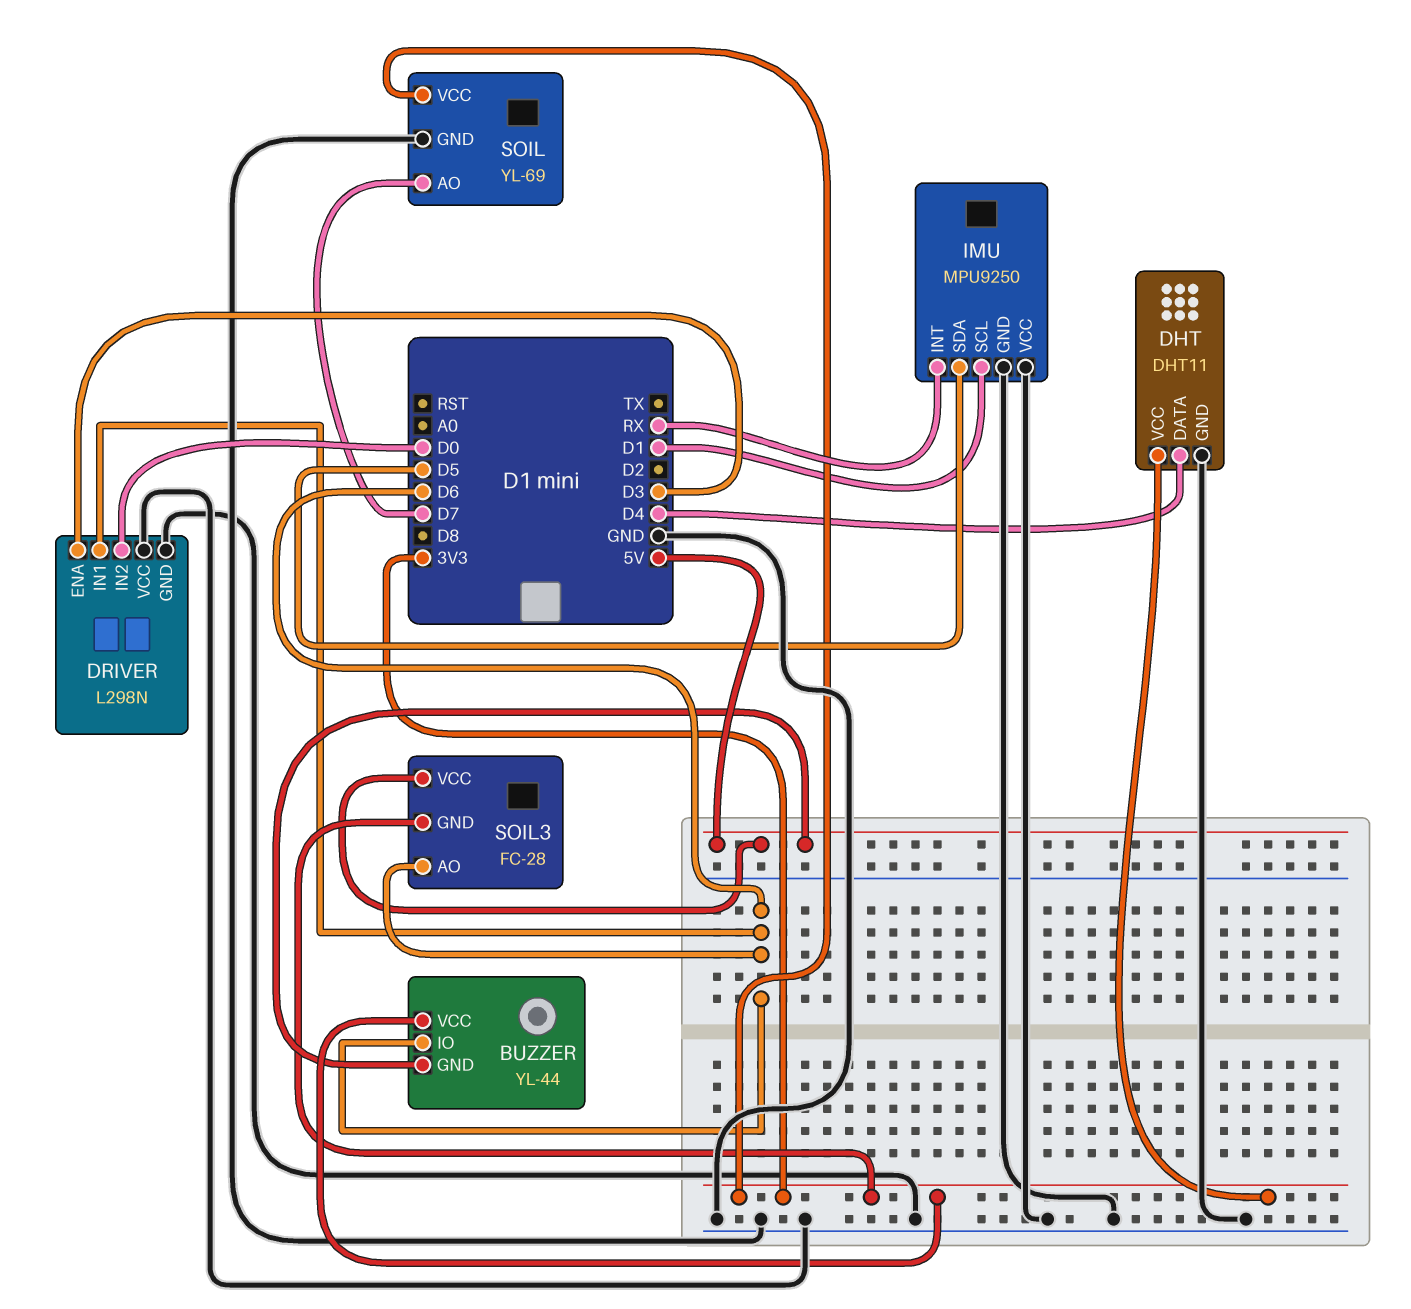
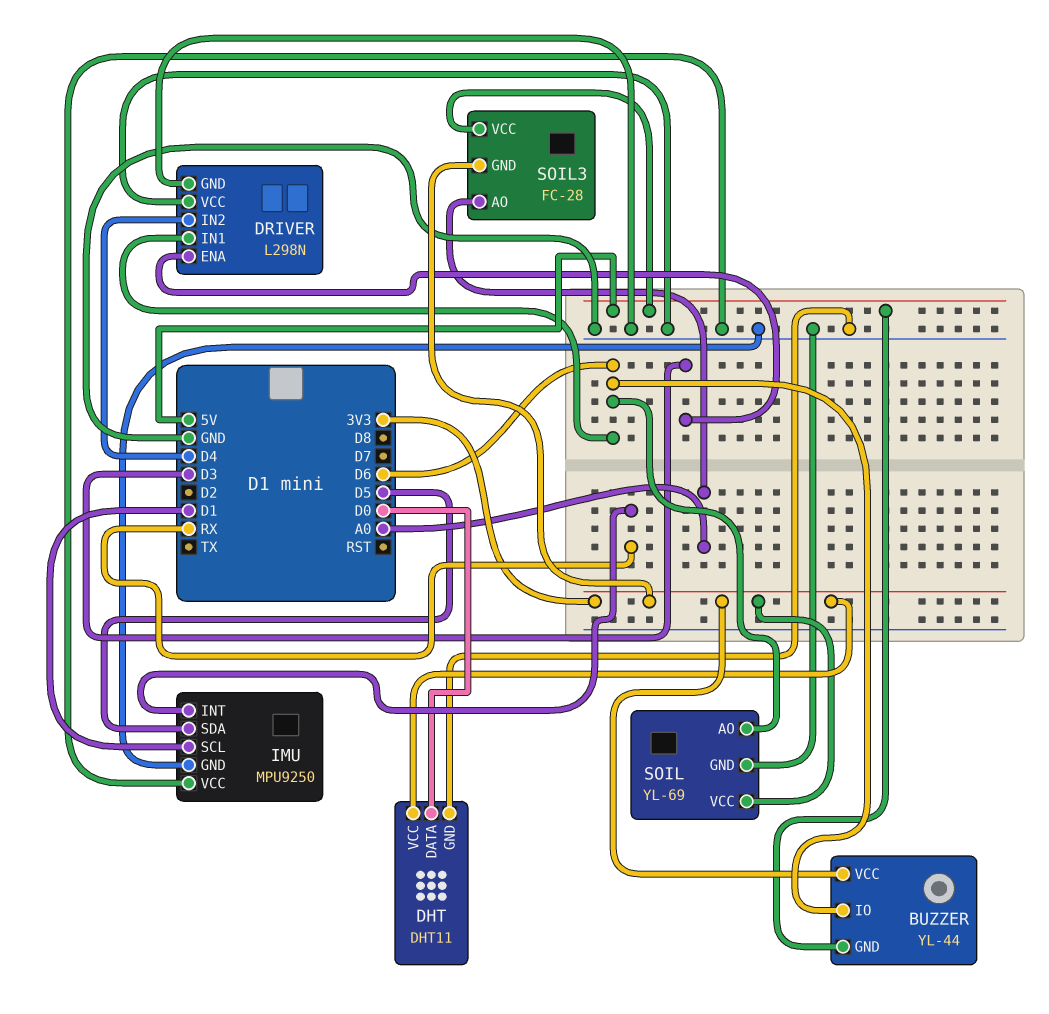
DHT pin DATA: D4 -> D0
DRIVER pin IN2: D0 -> D4
SOIL pin AO: D7 -> D6
SOIL3 pin AO: D6 -> A0

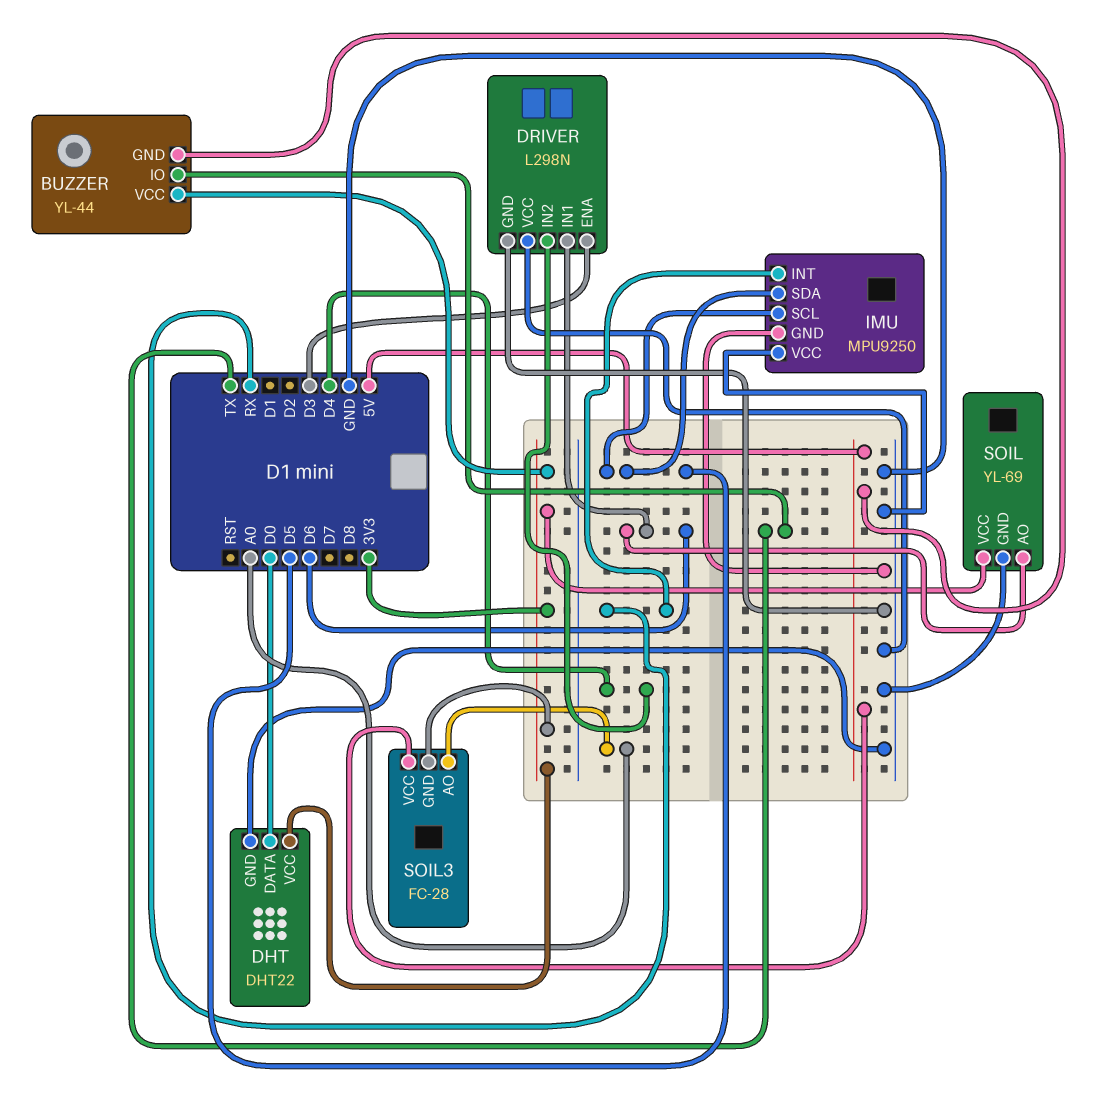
BUZZER pin IO: D6 -> TX
DHT: DHT11 -> DHT22
IMU pin SCL: D1 -> D5

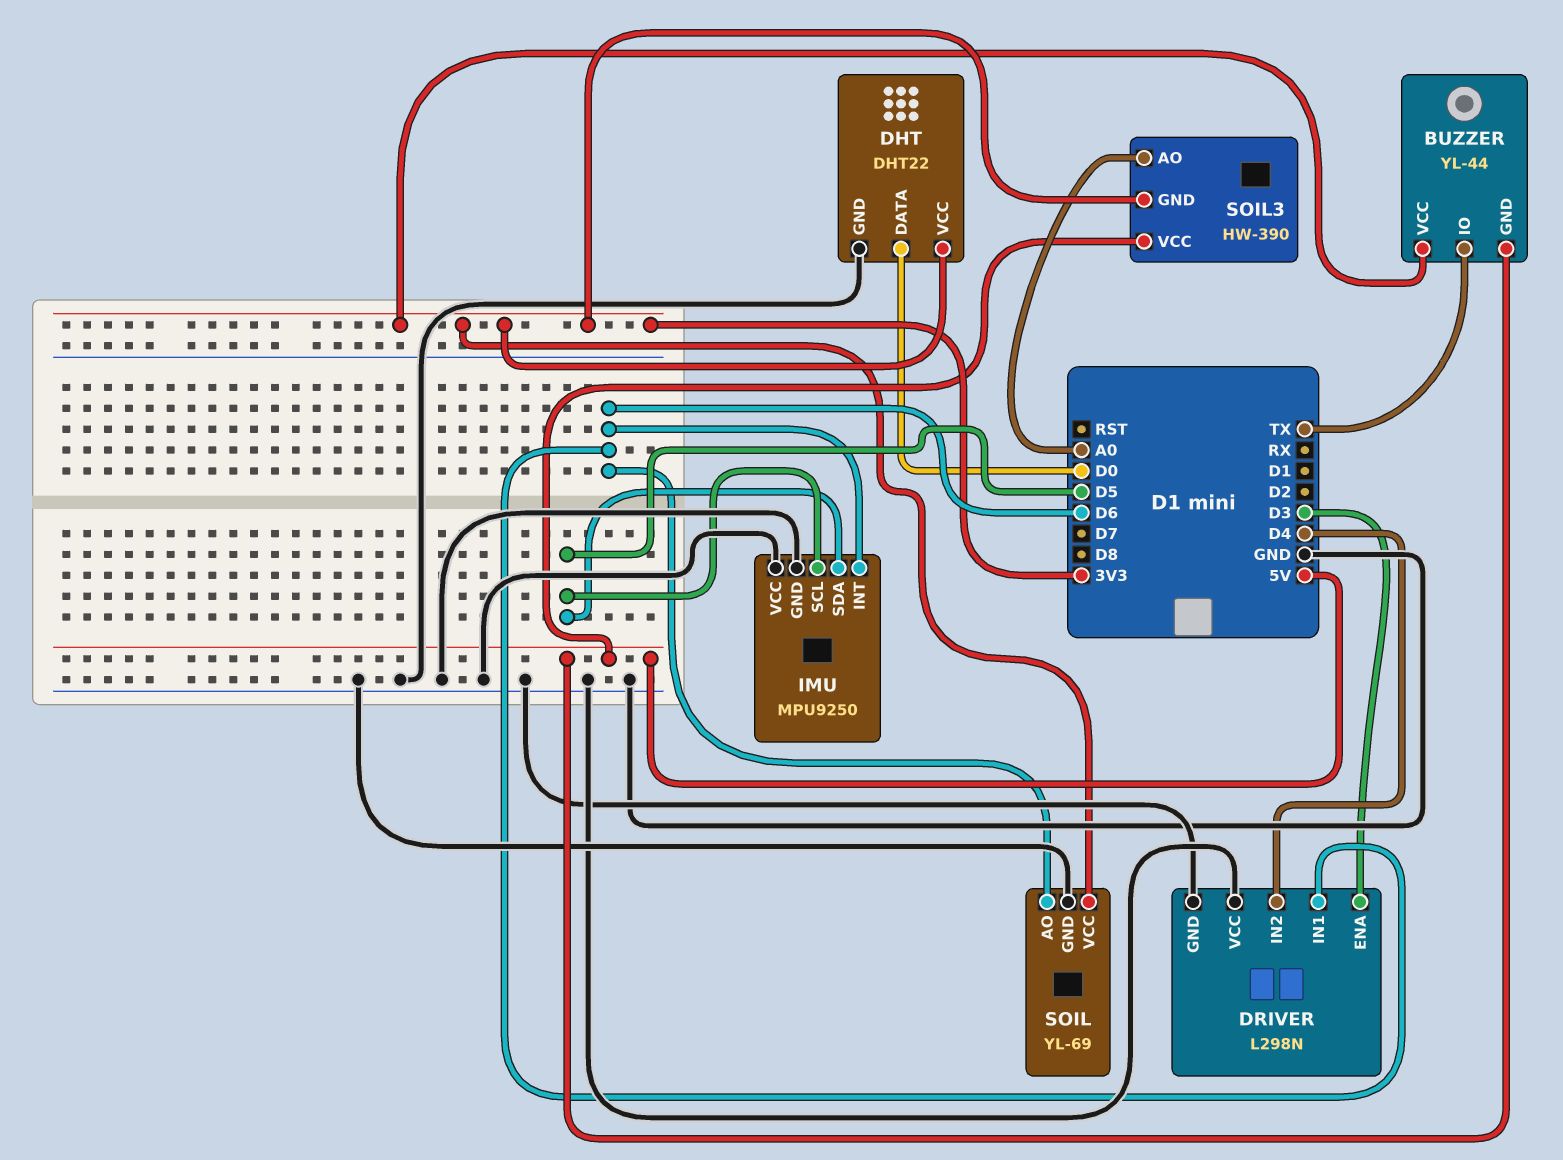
IMU pin INT: RX -> D6
SOIL3: FC-28 -> HW-390

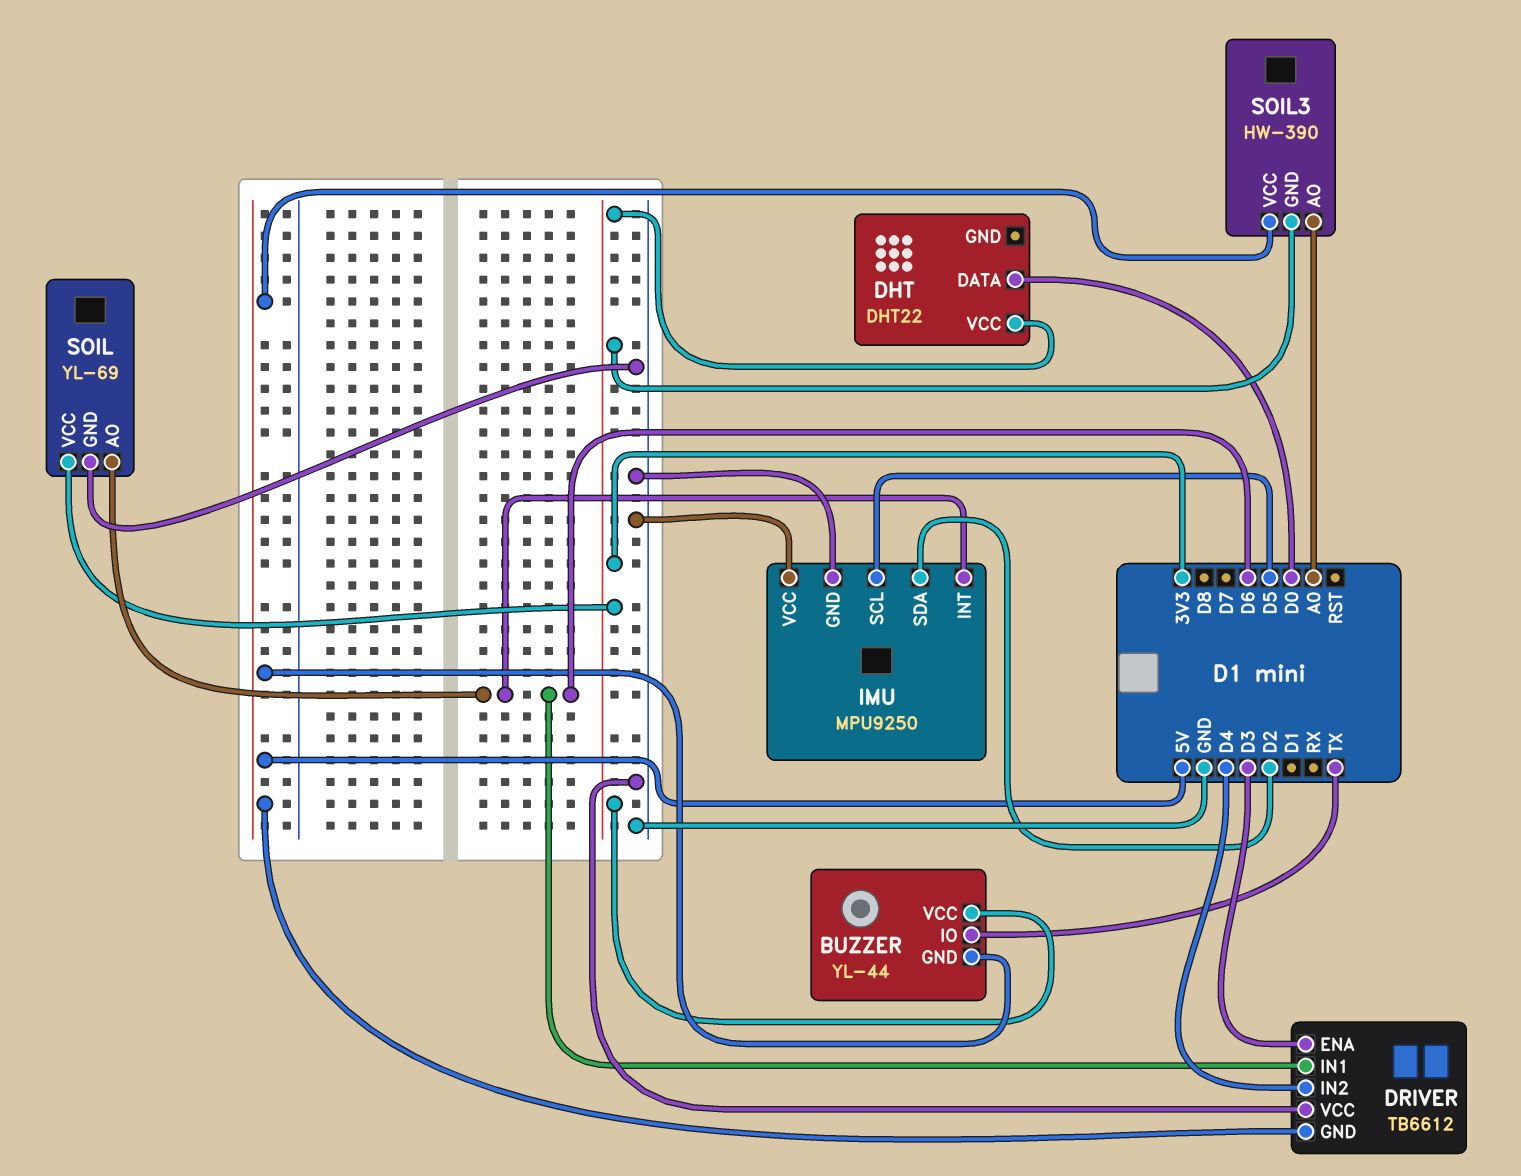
DHT pin GND: GND -> none
DRIVER: L298N -> TB6612
DRIVER pin GND: GND -> 5V
IMU pin SDA: D5 -> D2

